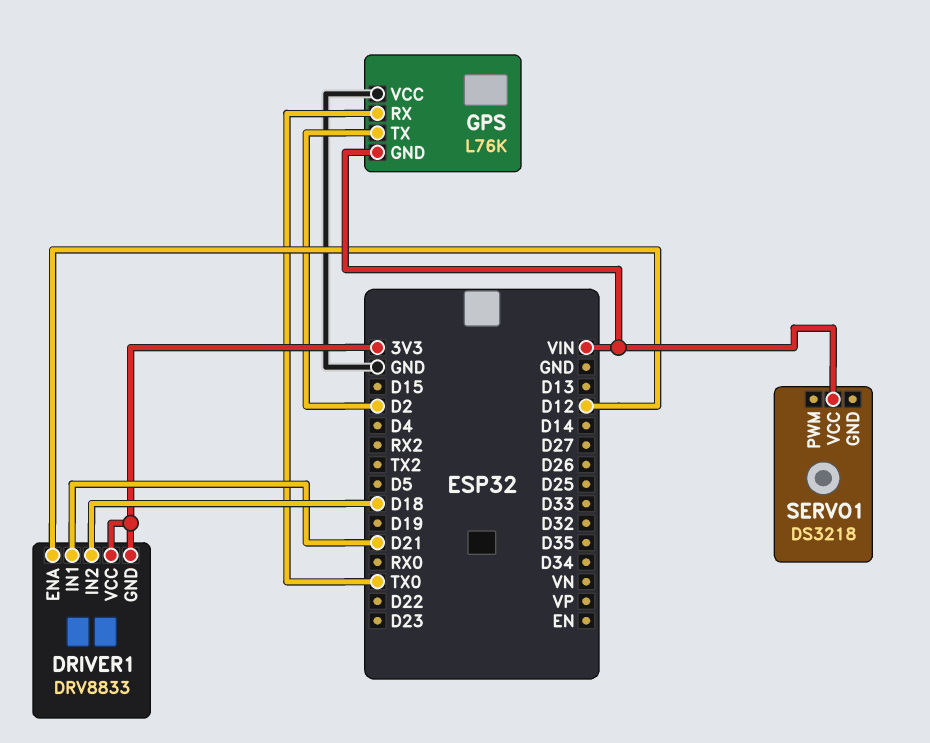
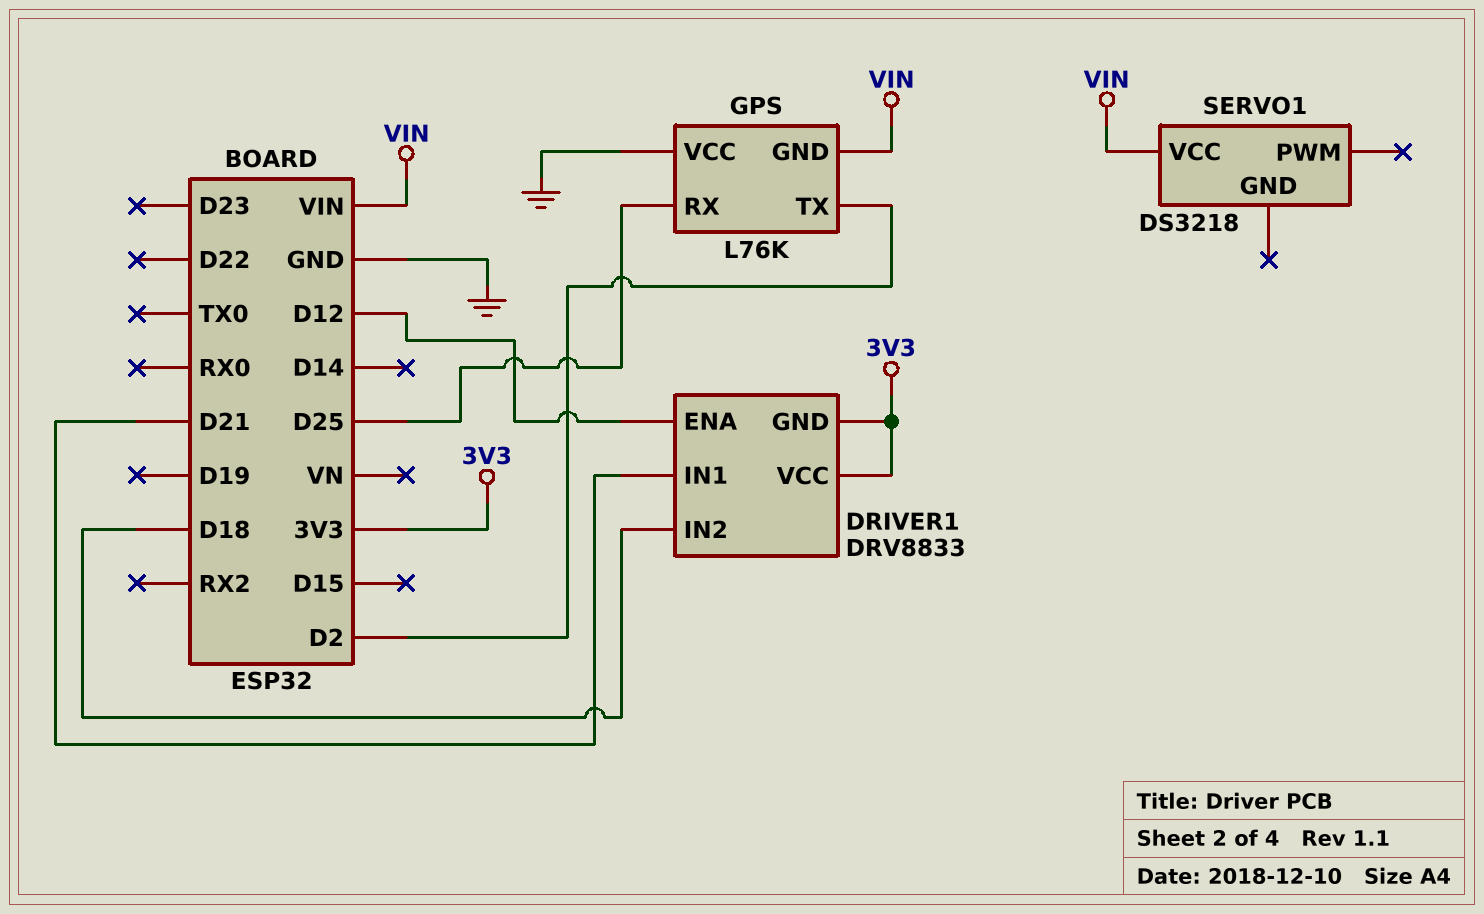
GPS pin RX: TX0 -> D25

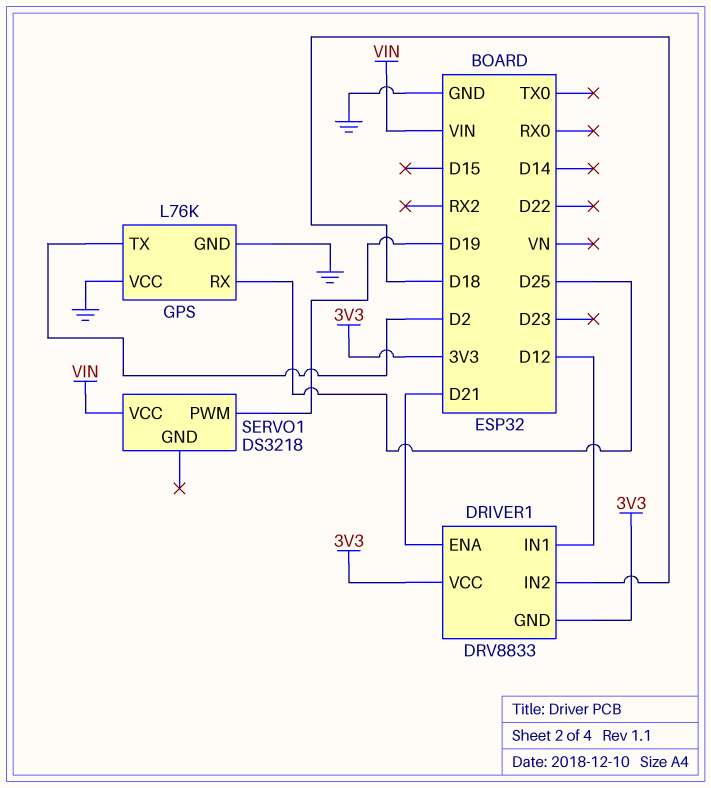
DRIVER1 pin ENA: D12 -> D21
DRIVER1 pin IN1: D21 -> D12
GPS pin GND: VIN -> GND
SERVO1 pin PWM: none -> D19

